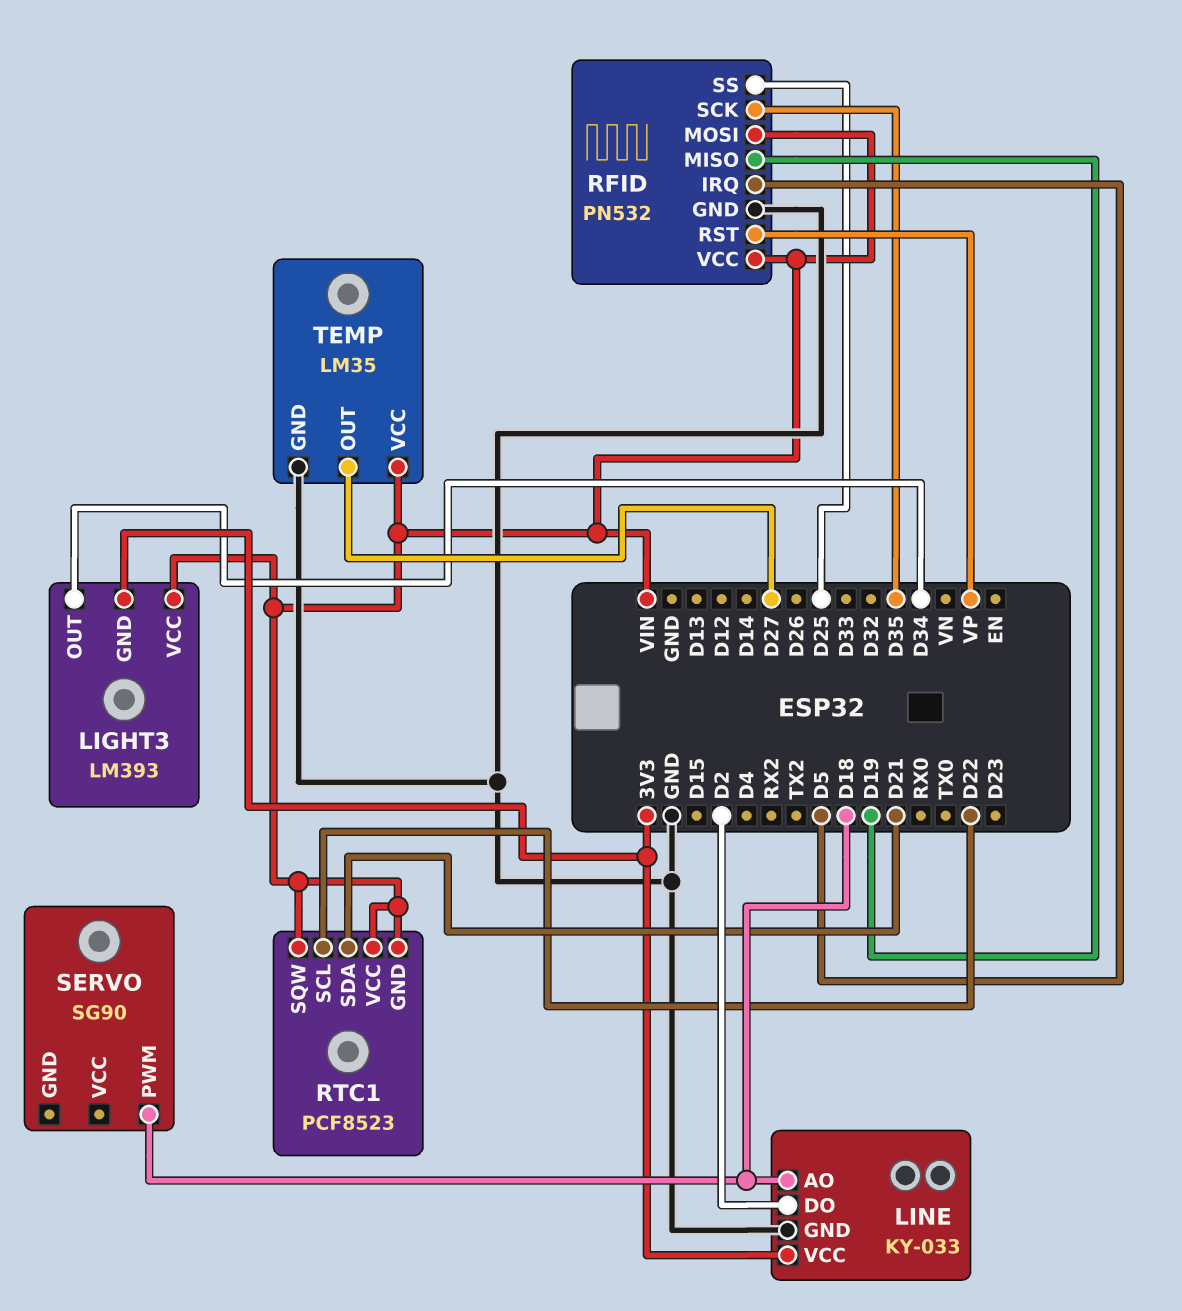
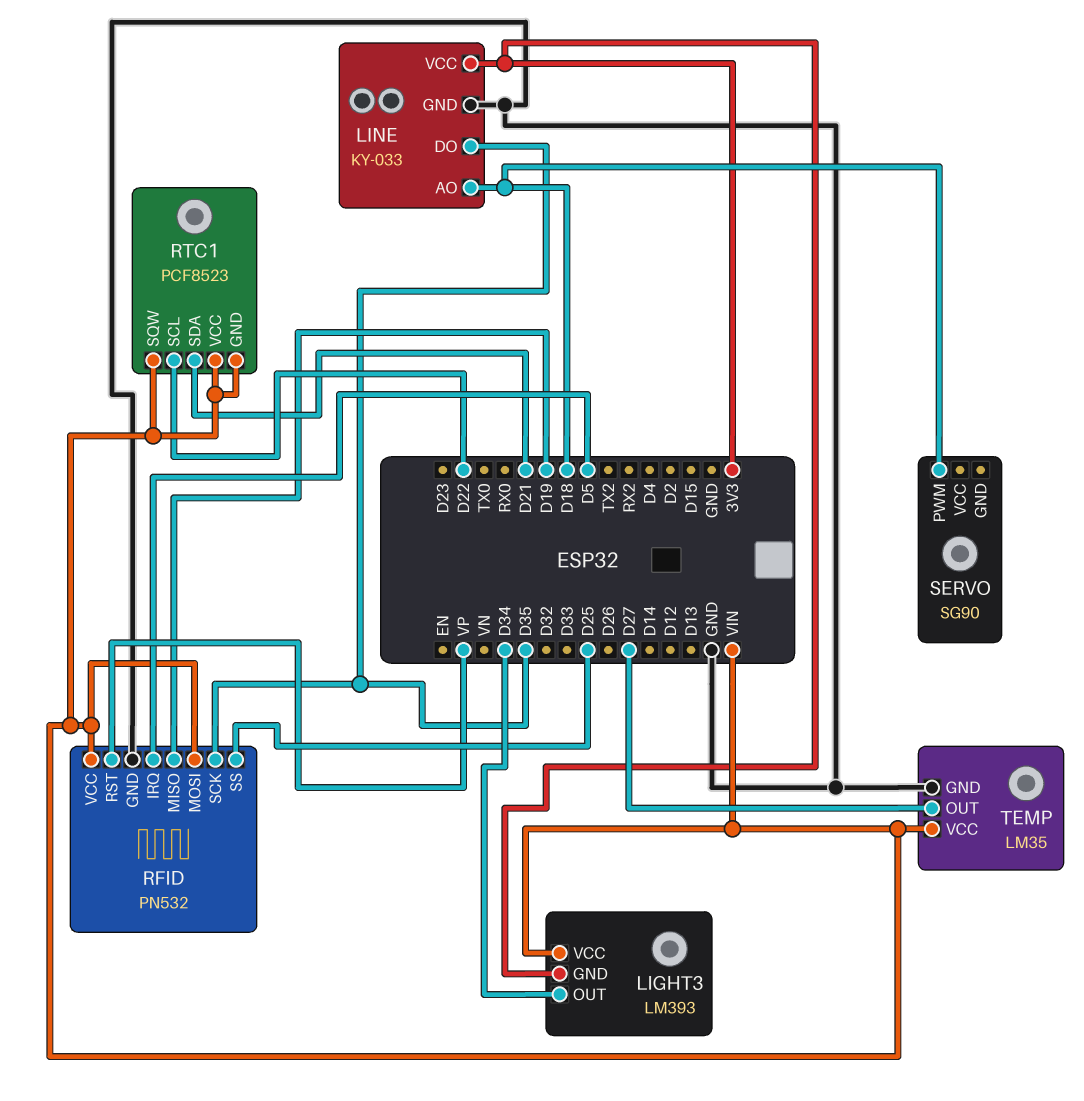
LINE pin DO: D2 -> D35

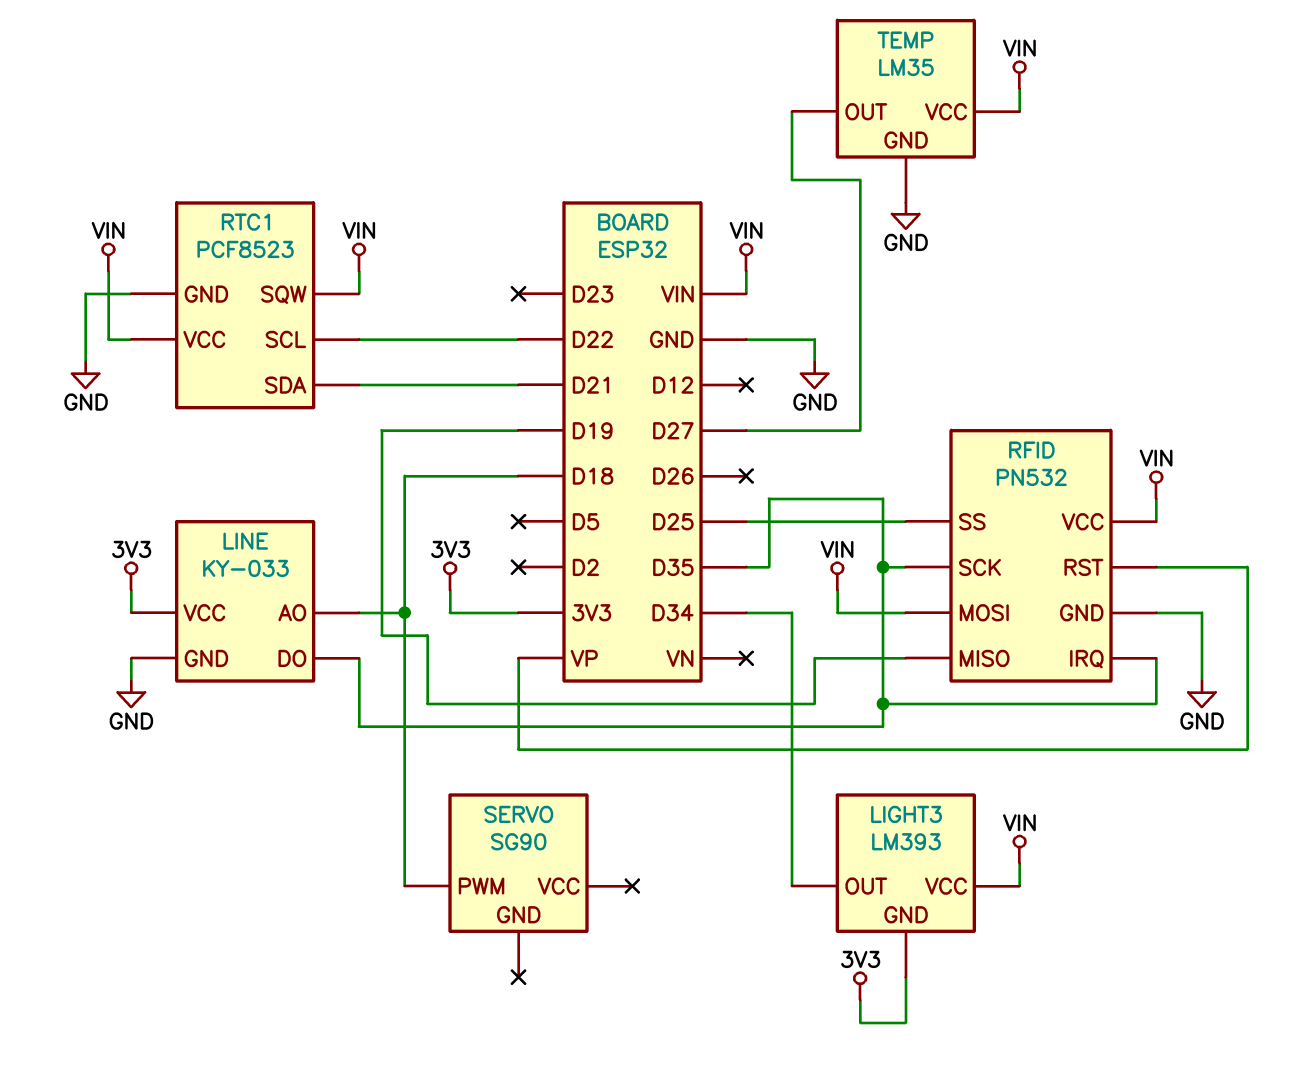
RFID pin IRQ: D5 -> D35
RTC1 pin GND: VIN -> GND

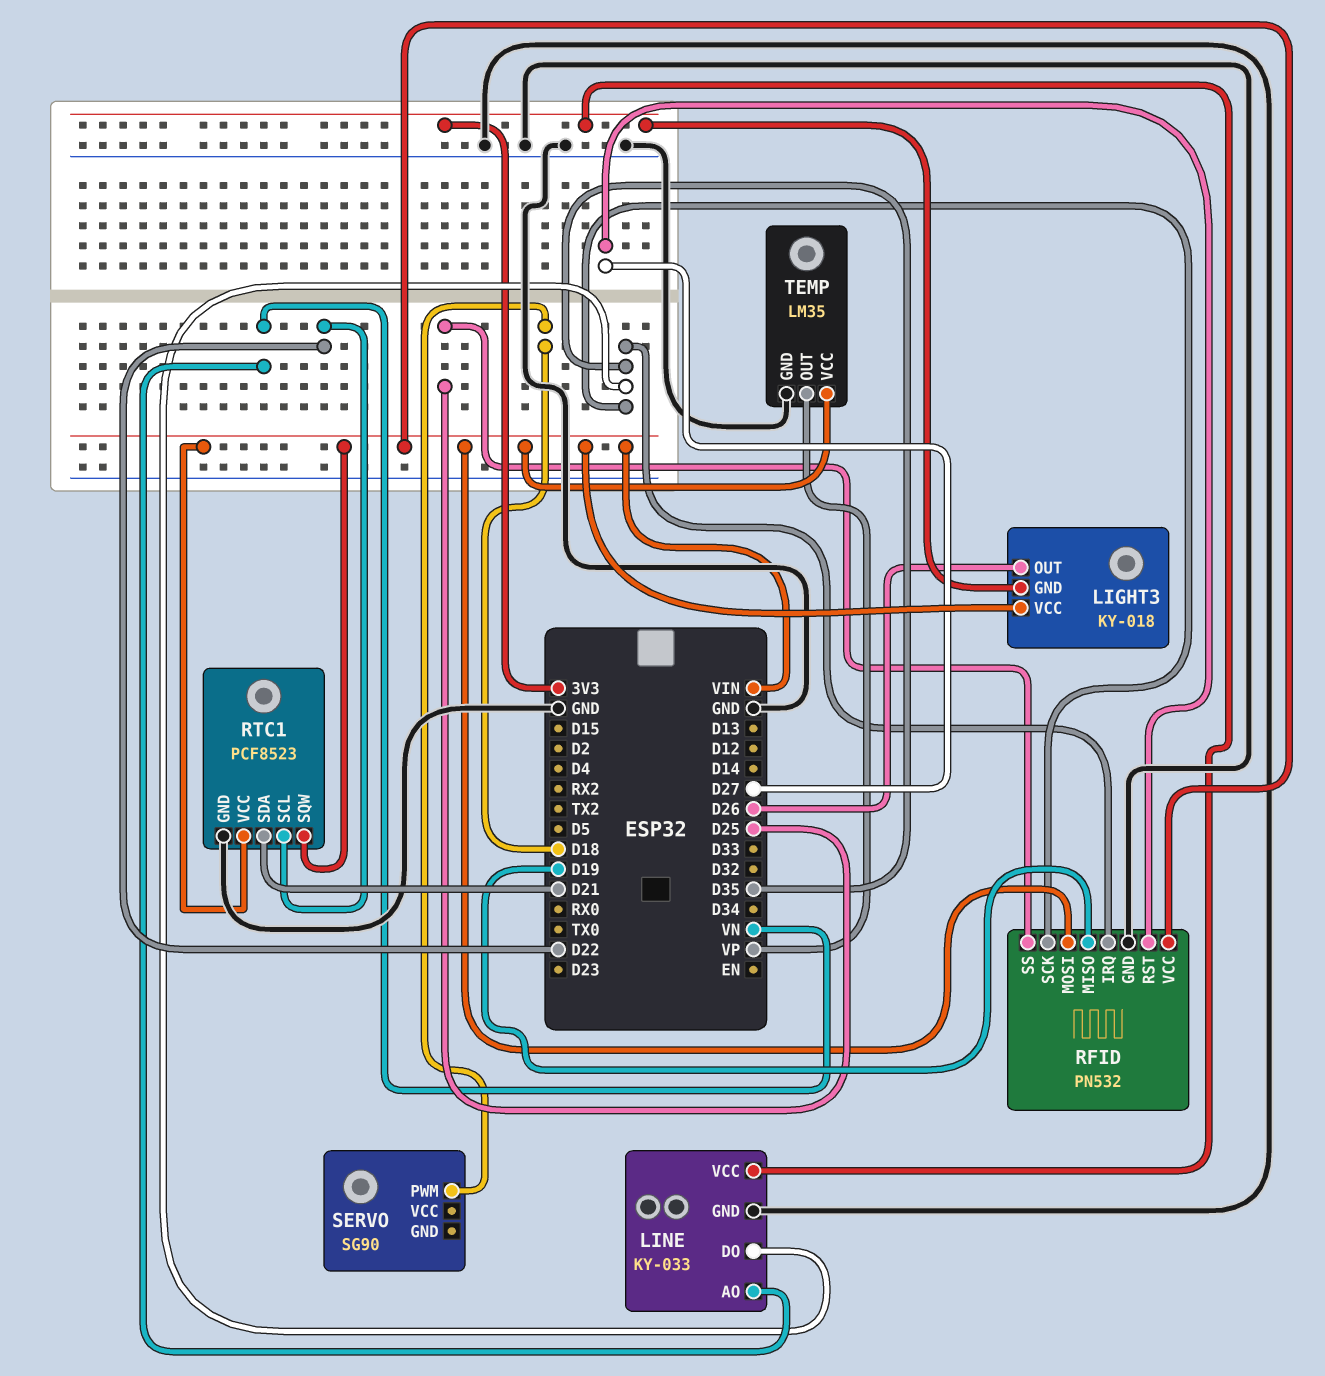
LIGHT3: LM393 -> KY-018
LIGHT3 pin OUT: D34 -> D26
LINE pin AO: D18 -> VN
RFID pin RST: VP -> D27
TEMP pin OUT: D27 -> VP

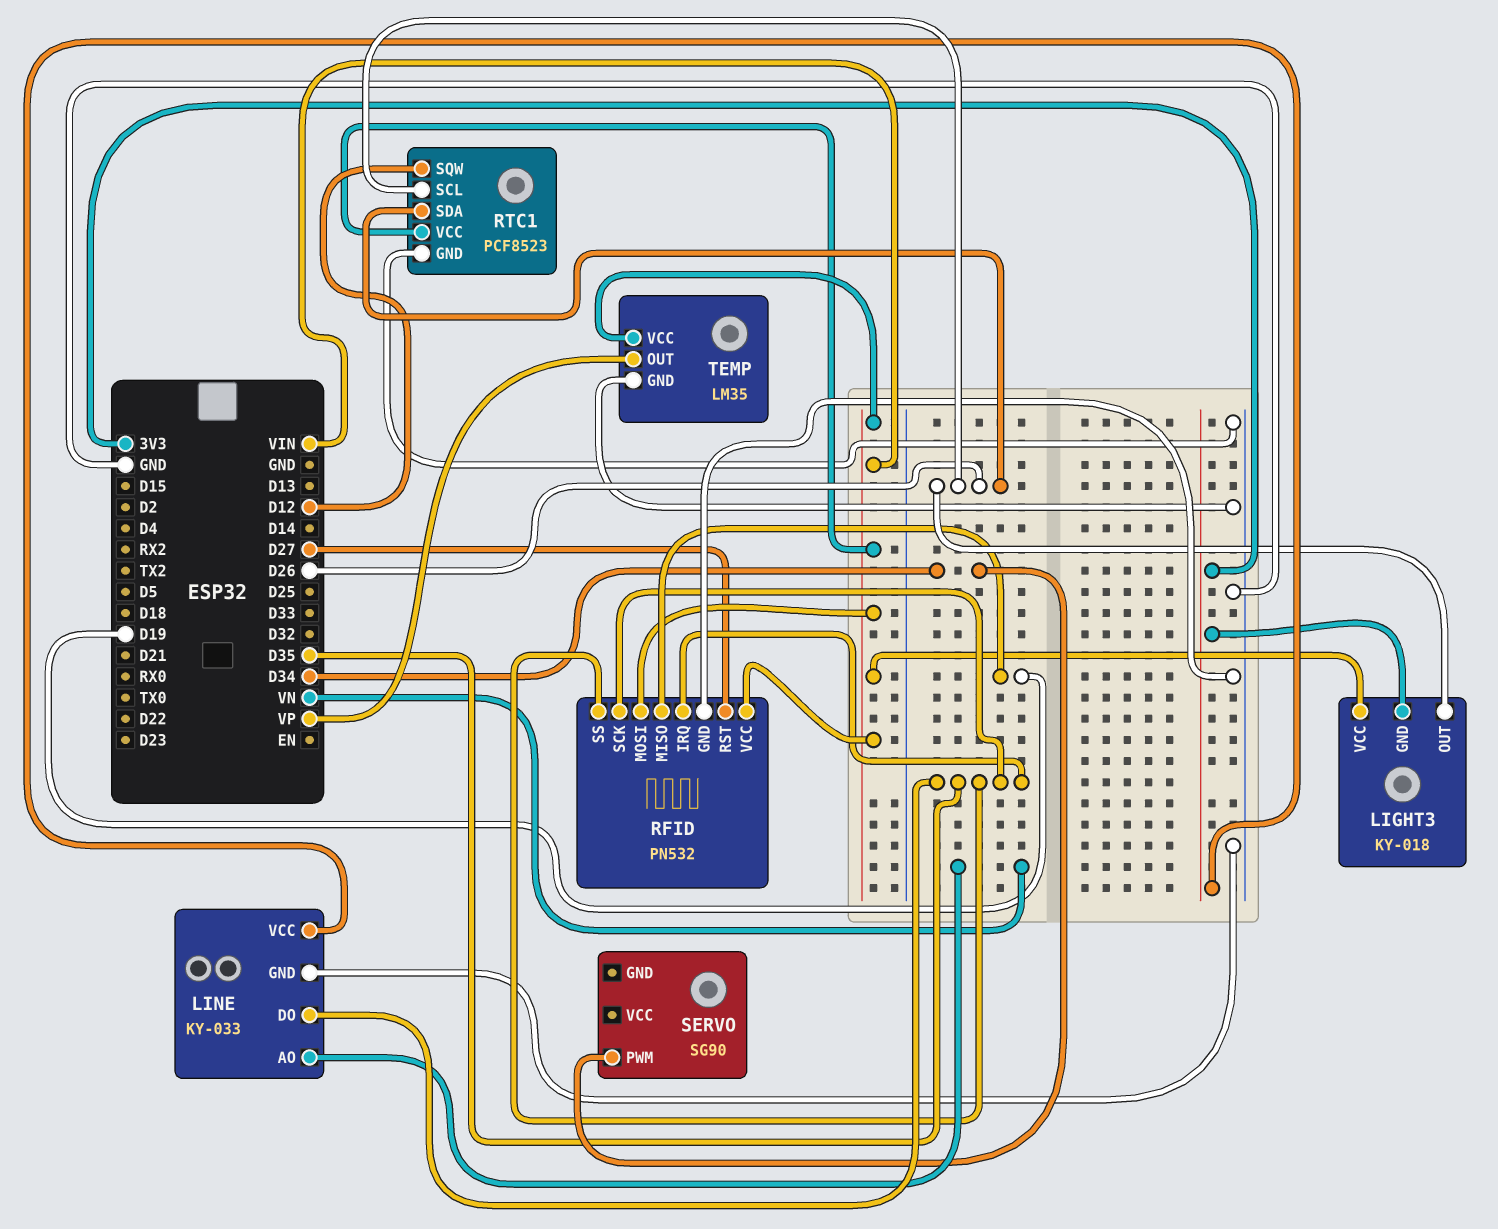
RFID pin SS: D25 -> D35
RTC1 pin SCL: D22 -> D26
RTC1 pin SDA: D21 -> D26
RTC1 pin SQW: VIN -> D12
SERVO pin PWM: D18 -> D34

